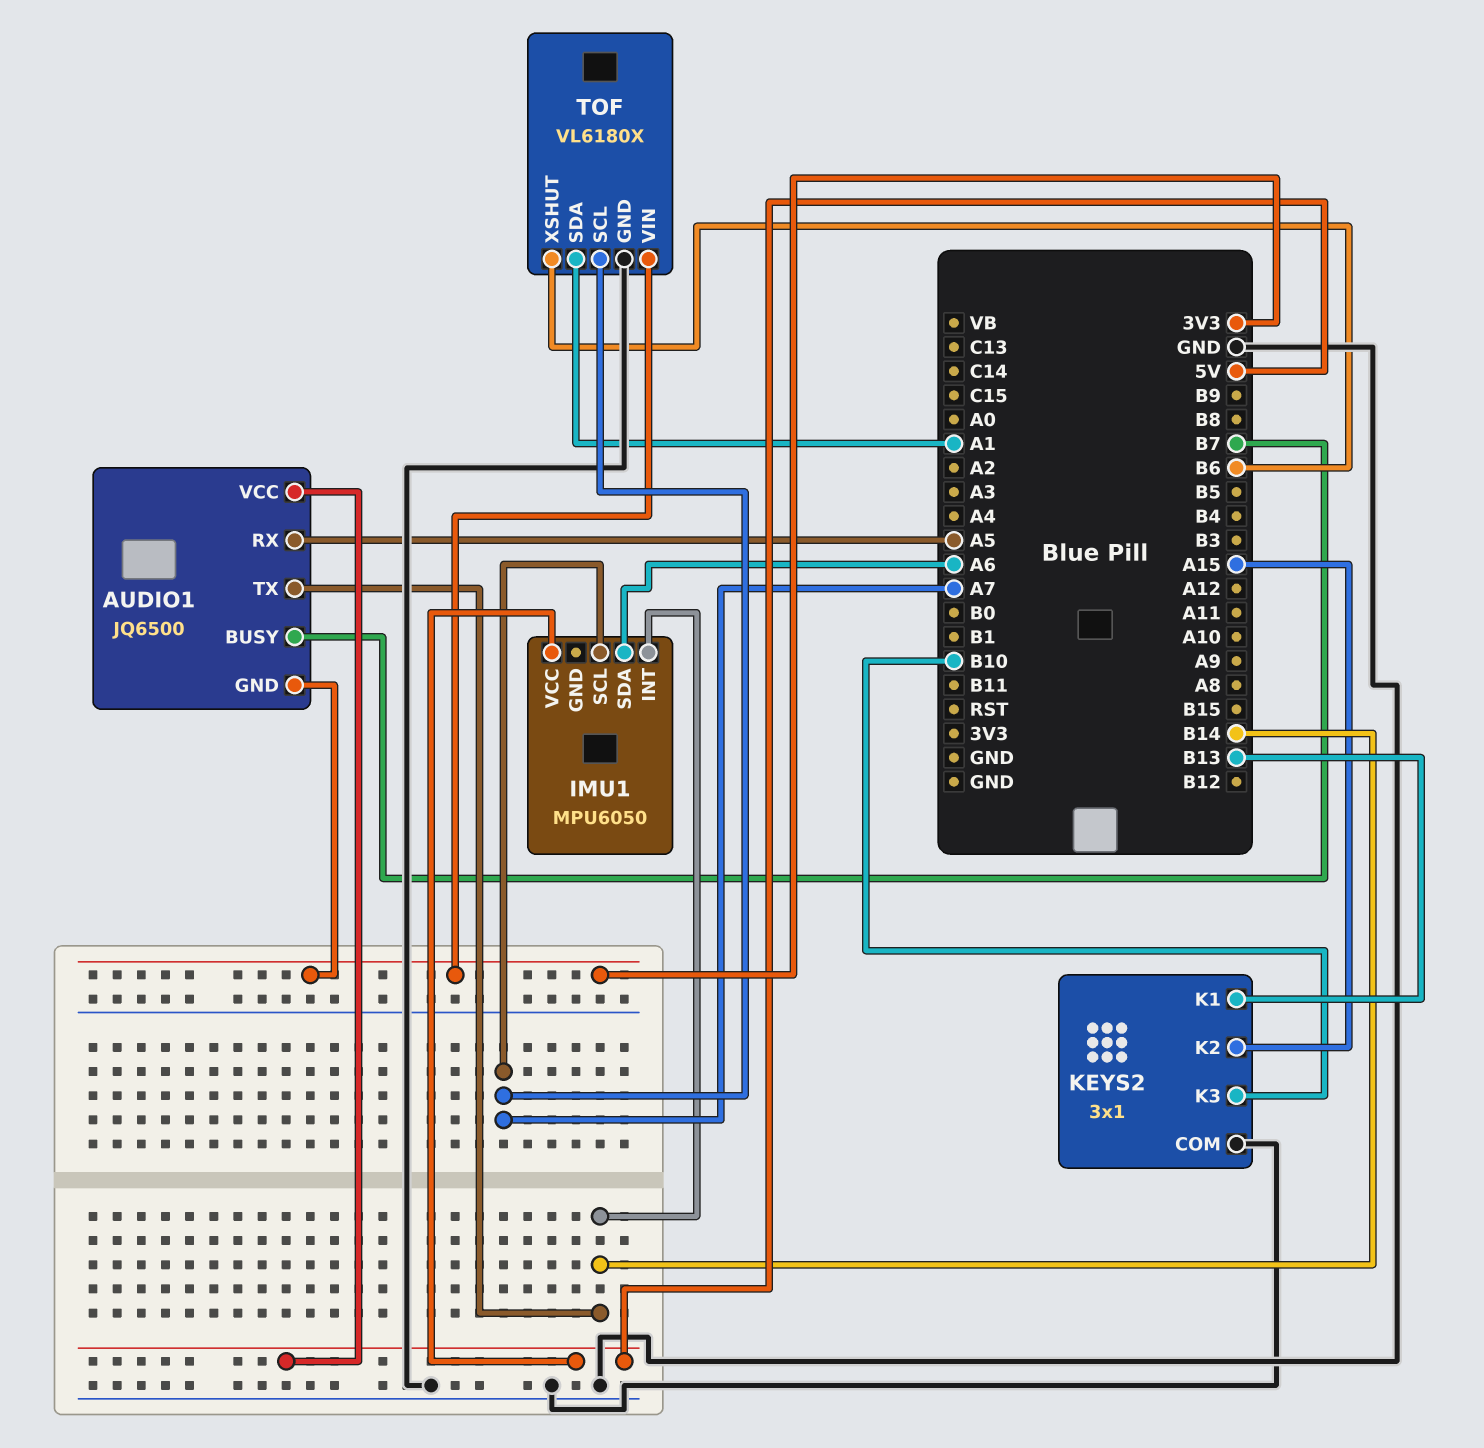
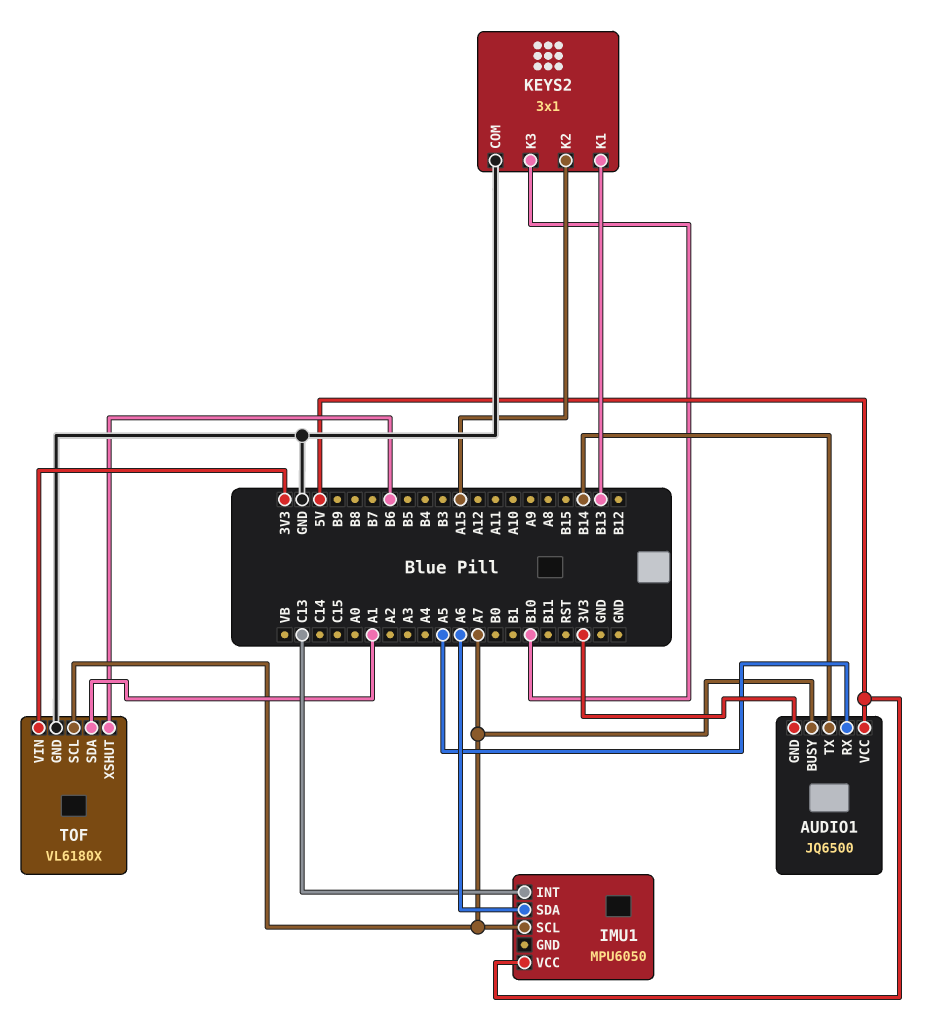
AUDIO1 pin BUSY: B7 -> A7
IMU1 pin INT: B14 -> C13

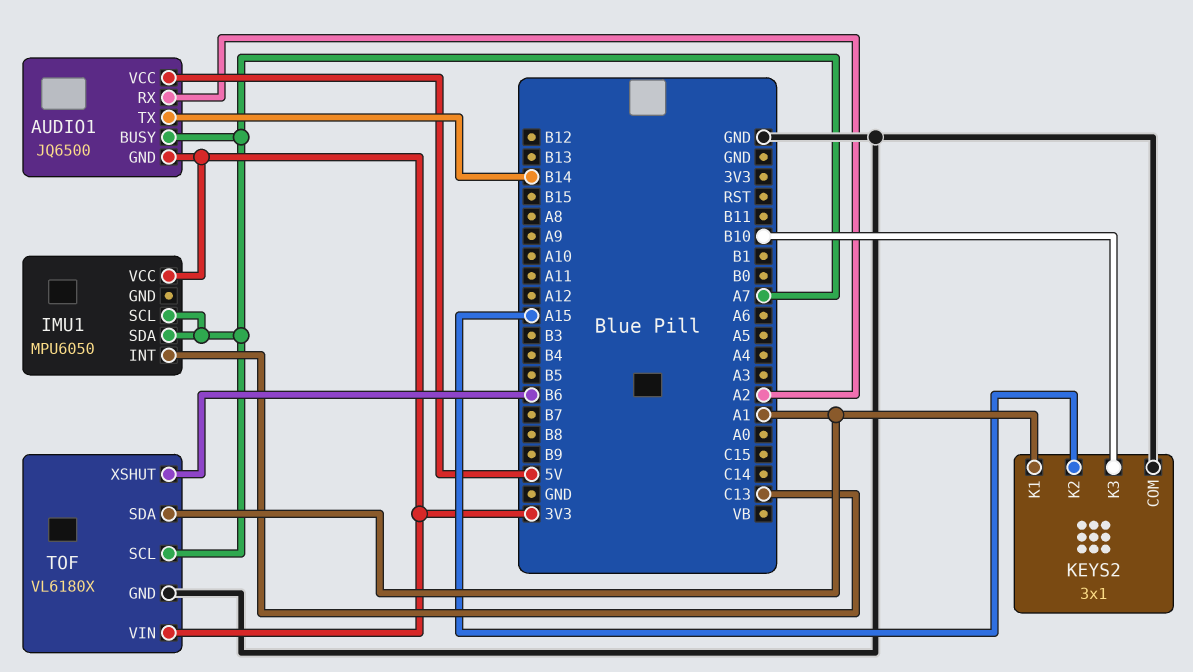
AUDIO1 pin RX: A5 -> A2
IMU1 pin SDA: A6 -> A7
IMU1 pin VCC: 5V -> 3V3
KEYS2 pin K1: B13 -> A1

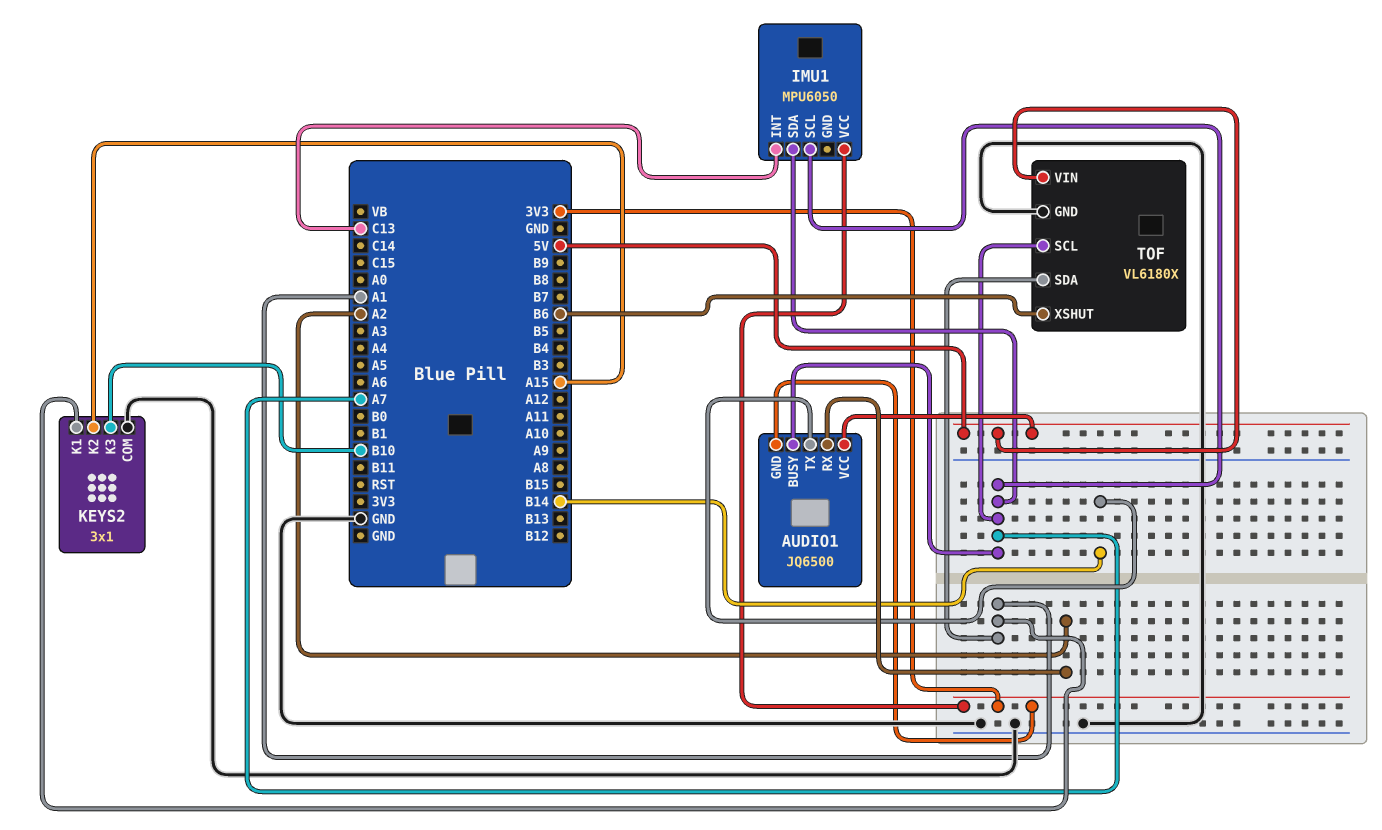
TOF pin VIN: 3V3 -> 5V

